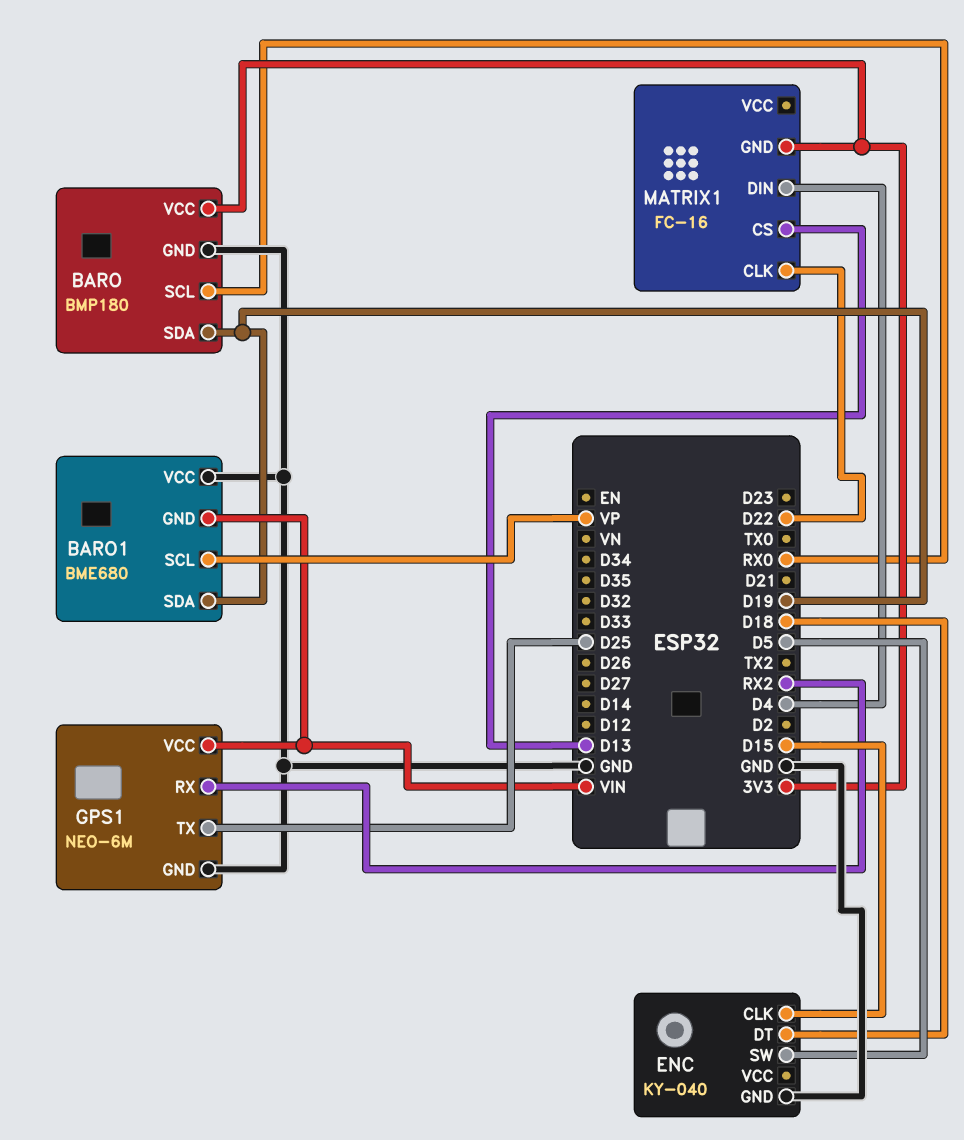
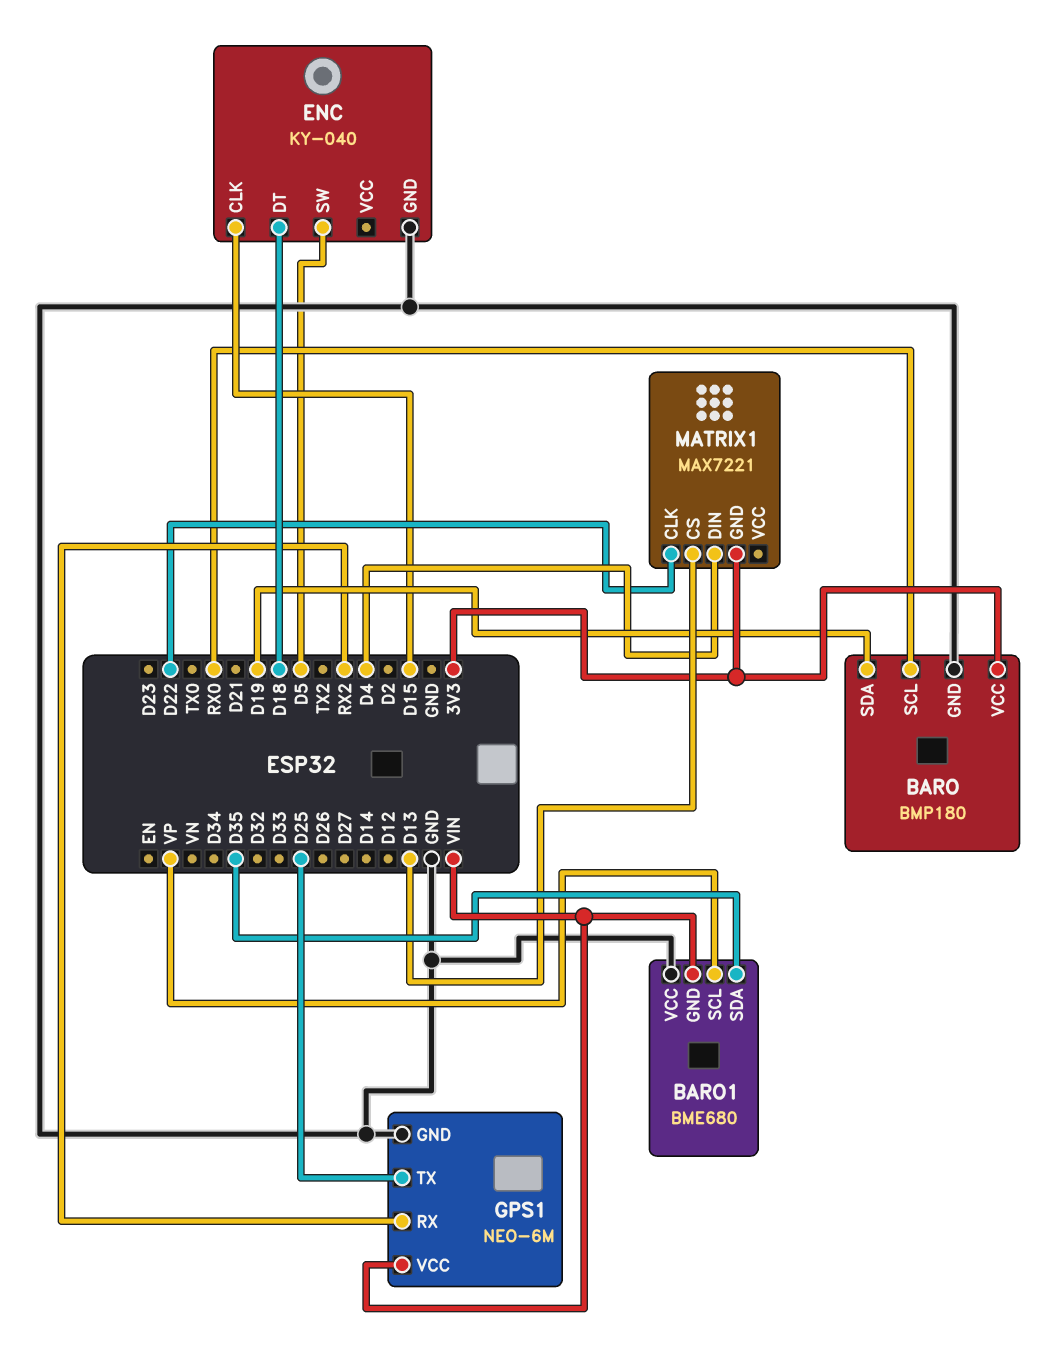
BARO1 pin SDA: D19 -> D35
MATRIX1: FC-16 -> MAX7221

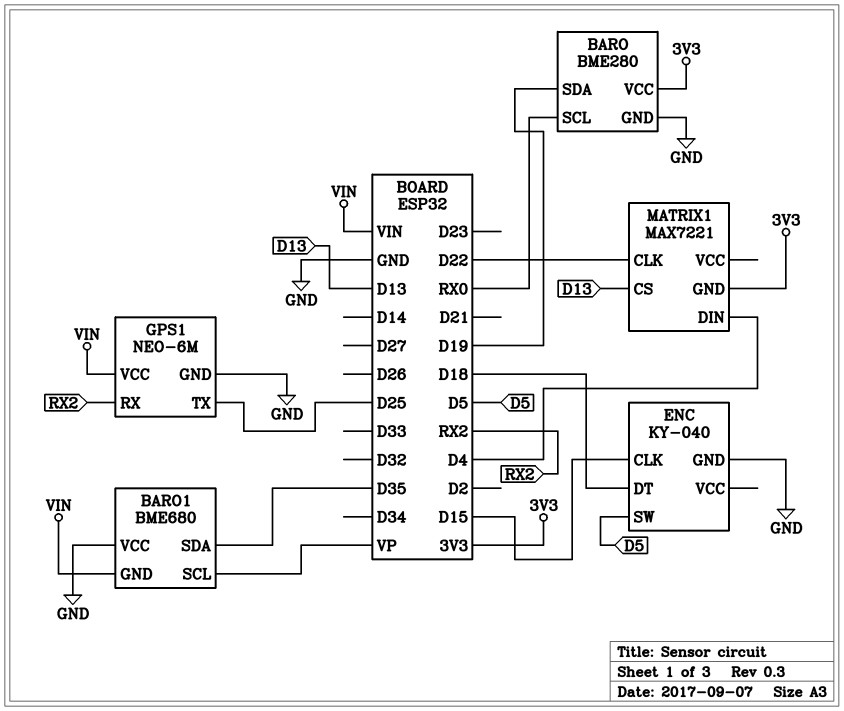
BARO: BMP180 -> BME280

